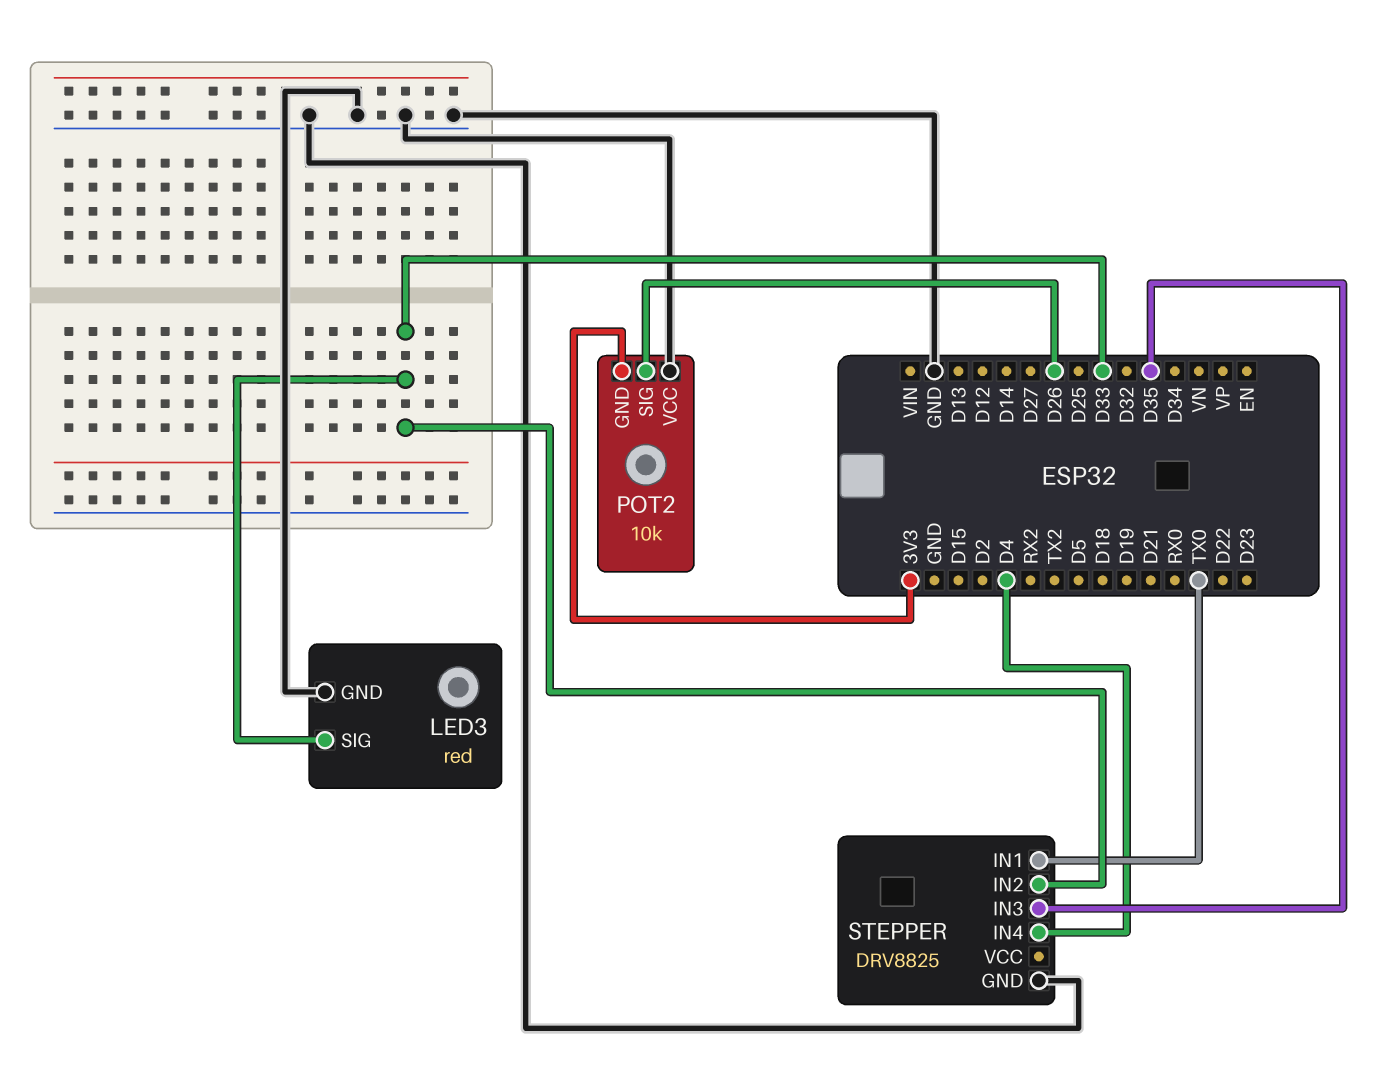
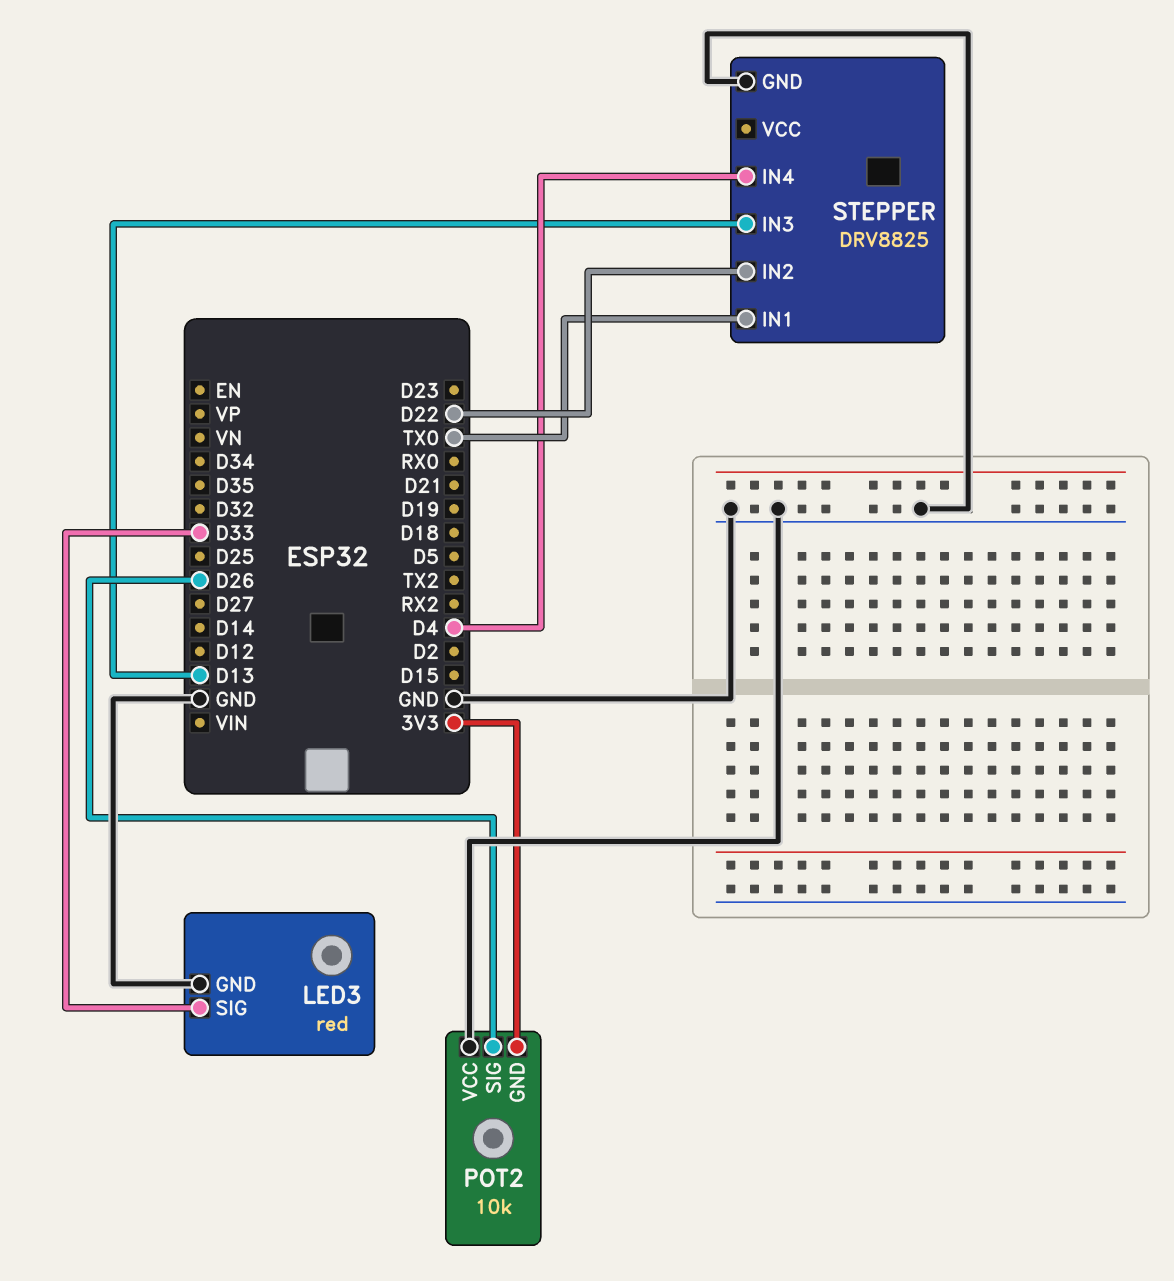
STEPPER pin IN2: D33 -> D22
STEPPER pin IN3: D35 -> D13

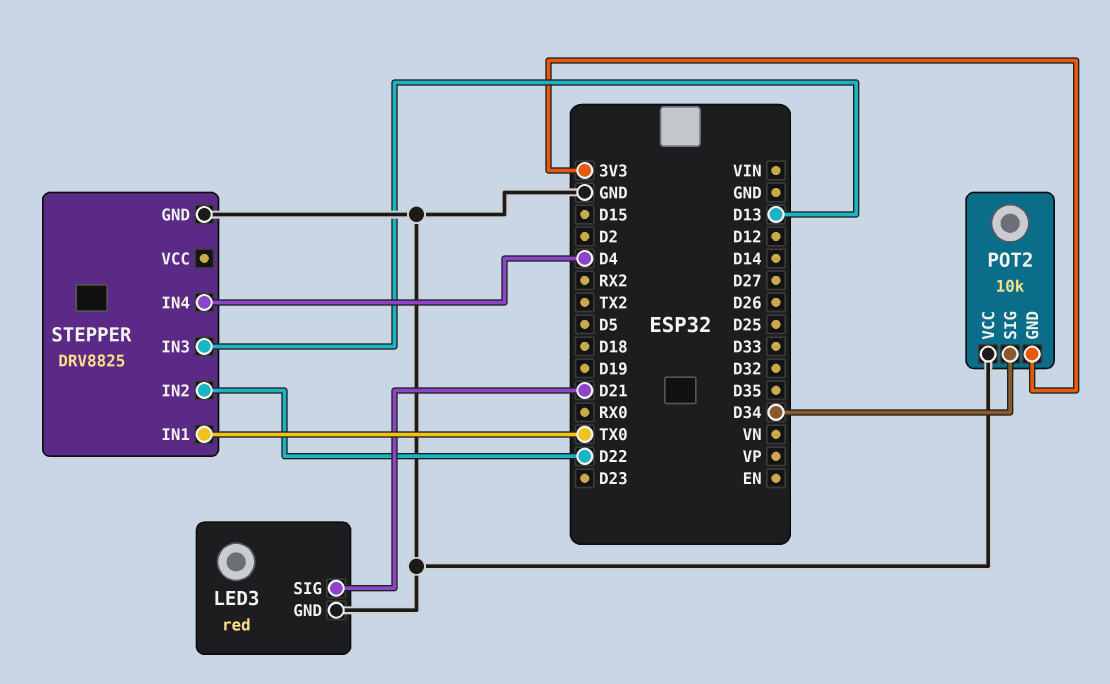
LED3 pin SIG: D33 -> D21
POT2 pin SIG: D26 -> D34

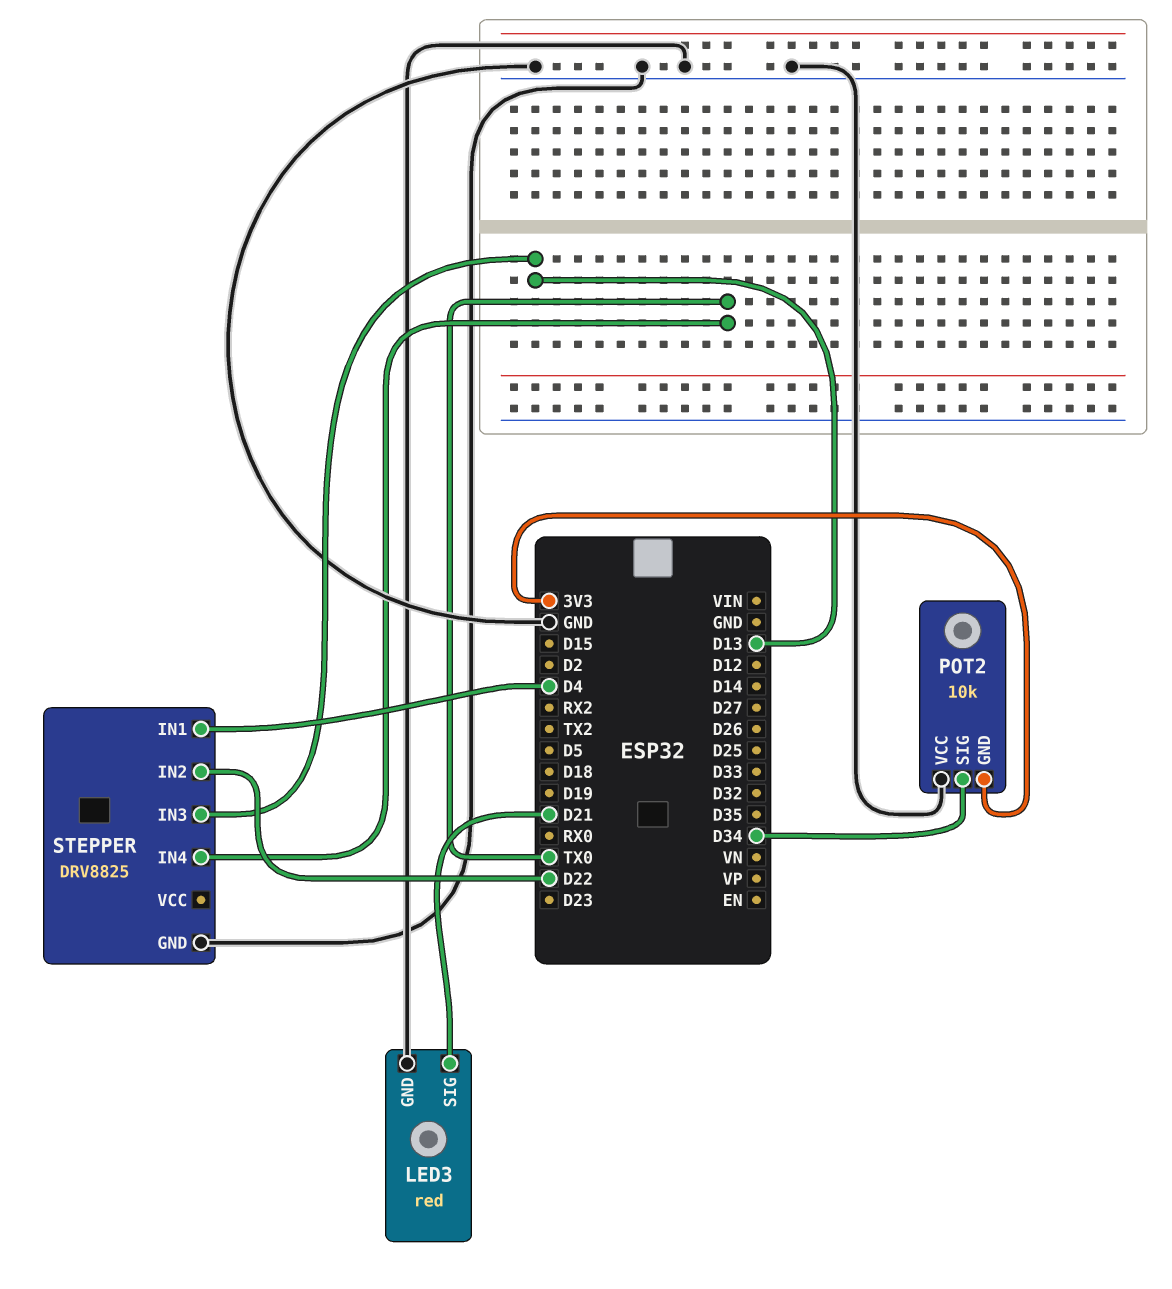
STEPPER pin IN1: TX0 -> D4
STEPPER pin IN4: D4 -> TX0

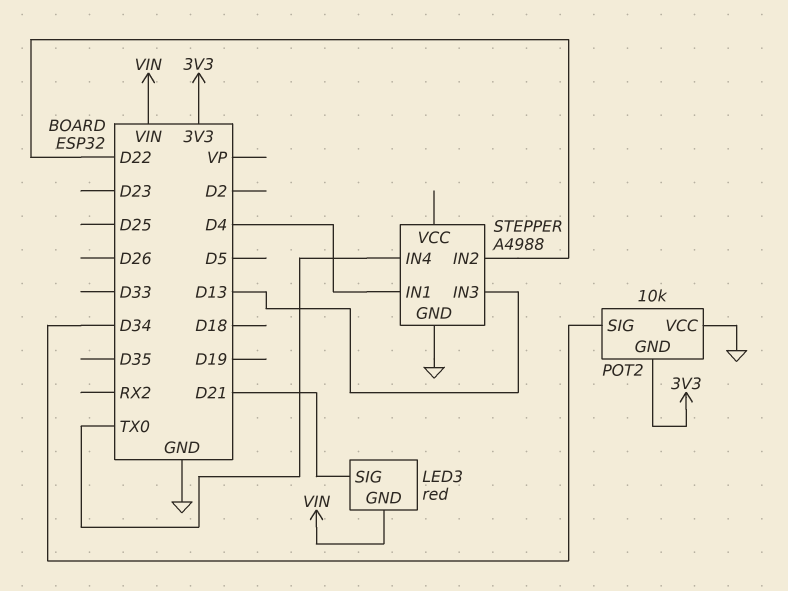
LED3 pin GND: GND -> VIN
STEPPER: DRV8825 -> A4988

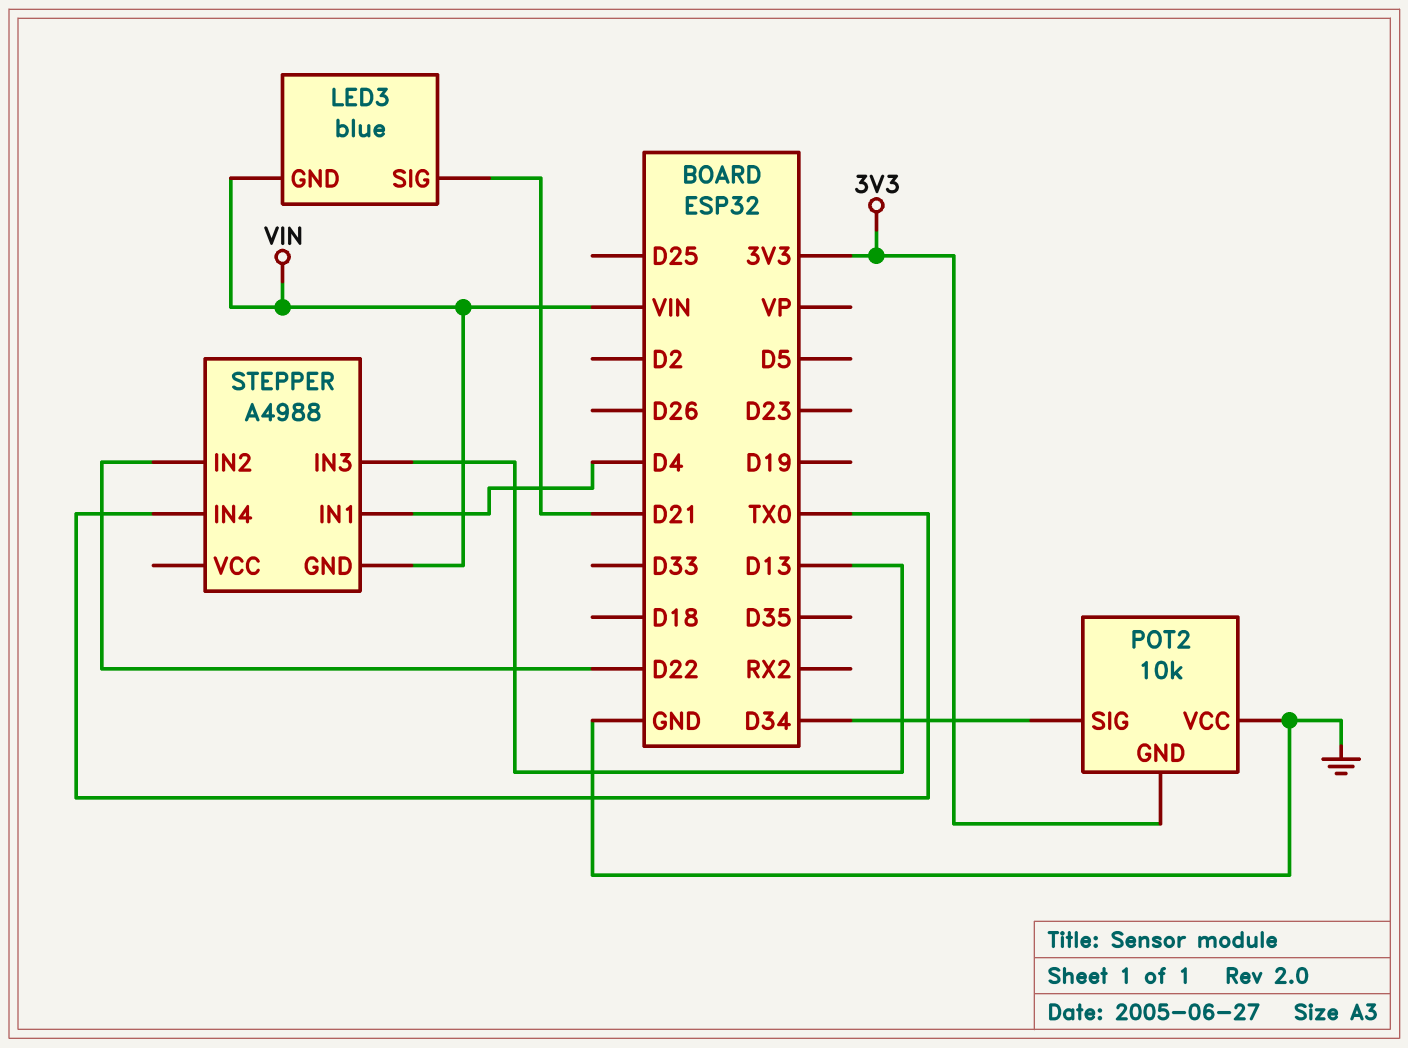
LED3: red -> blue
STEPPER pin GND: GND -> VIN

